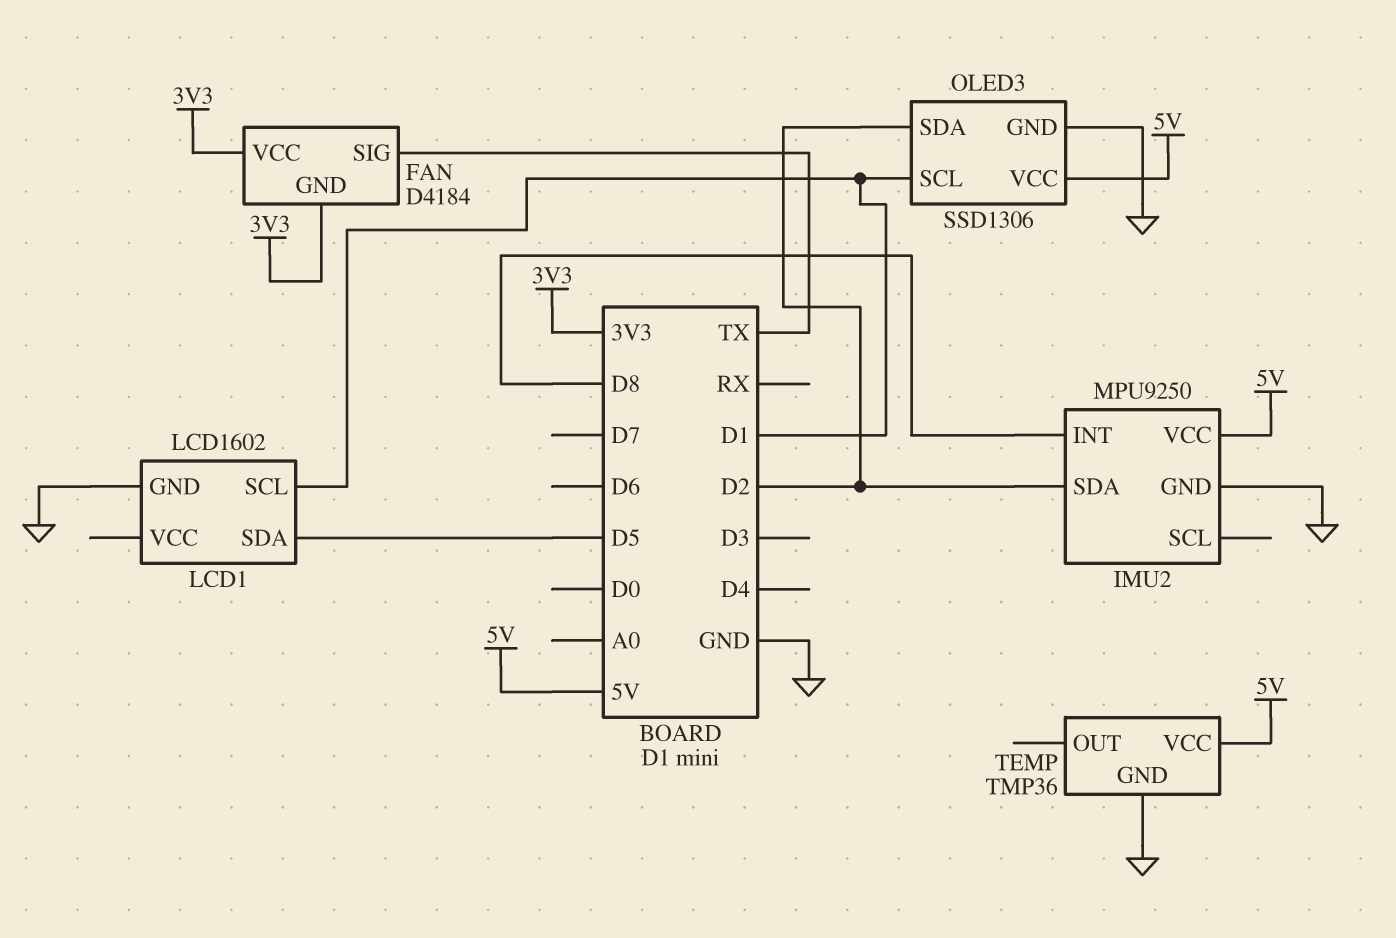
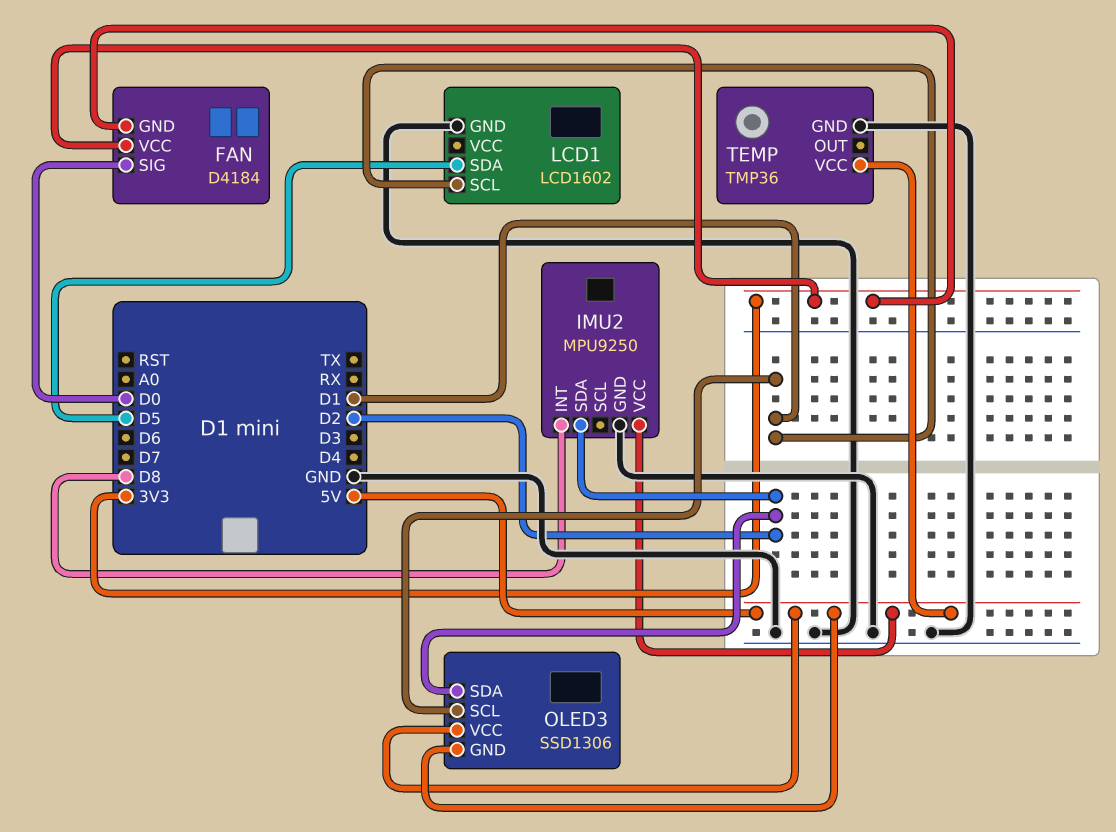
FAN pin SIG: TX -> D0
OLED3 pin GND: GND -> 5V

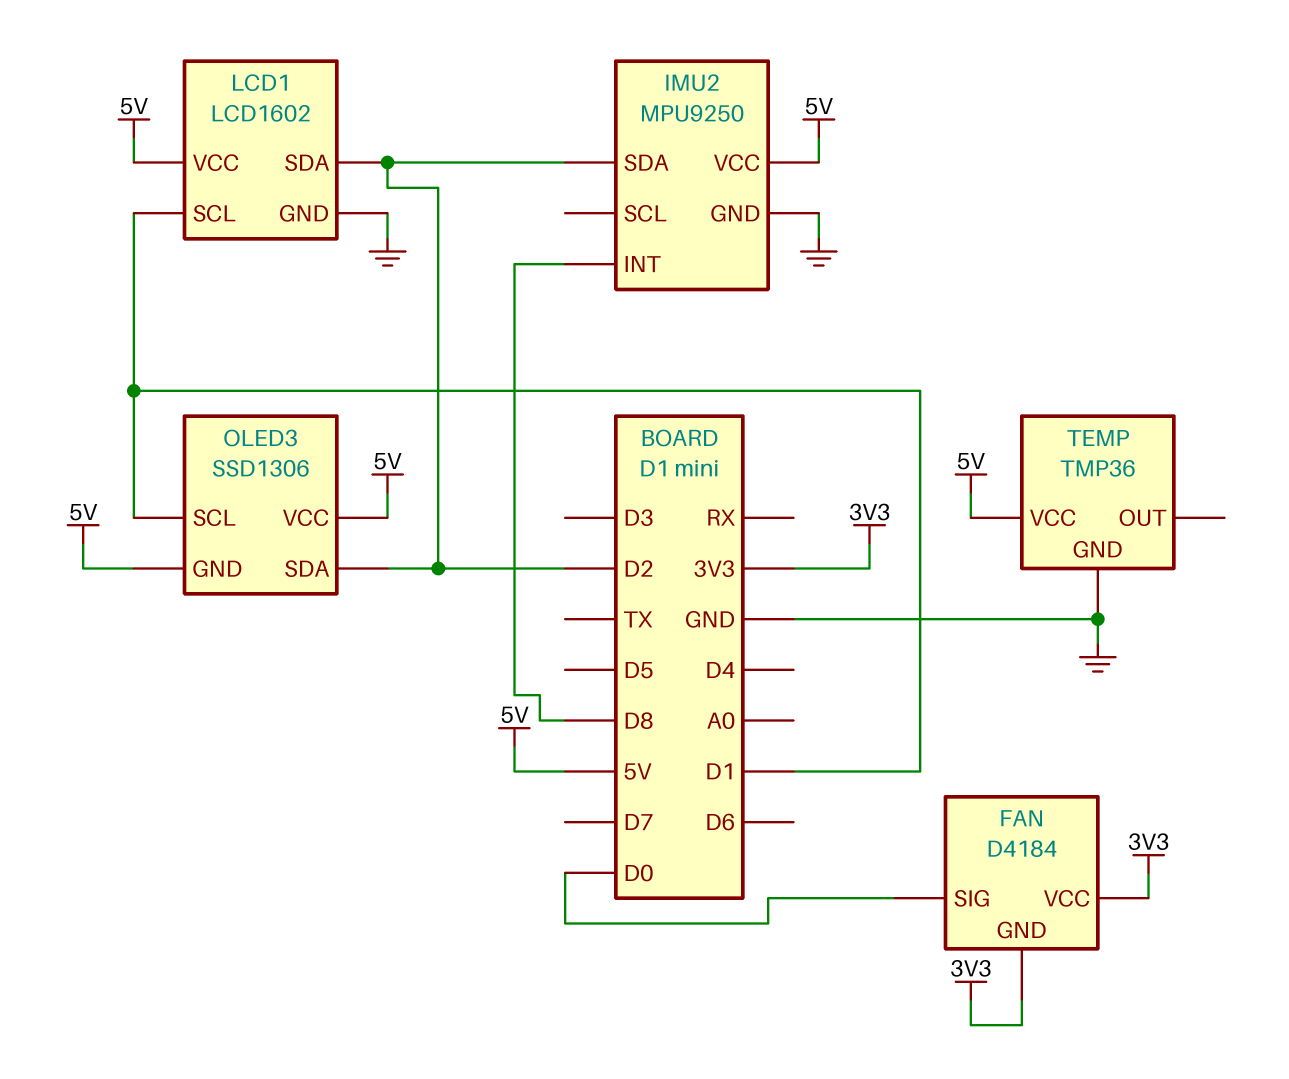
LCD1 pin SDA: D5 -> D2
LCD1 pin VCC: none -> 5V

